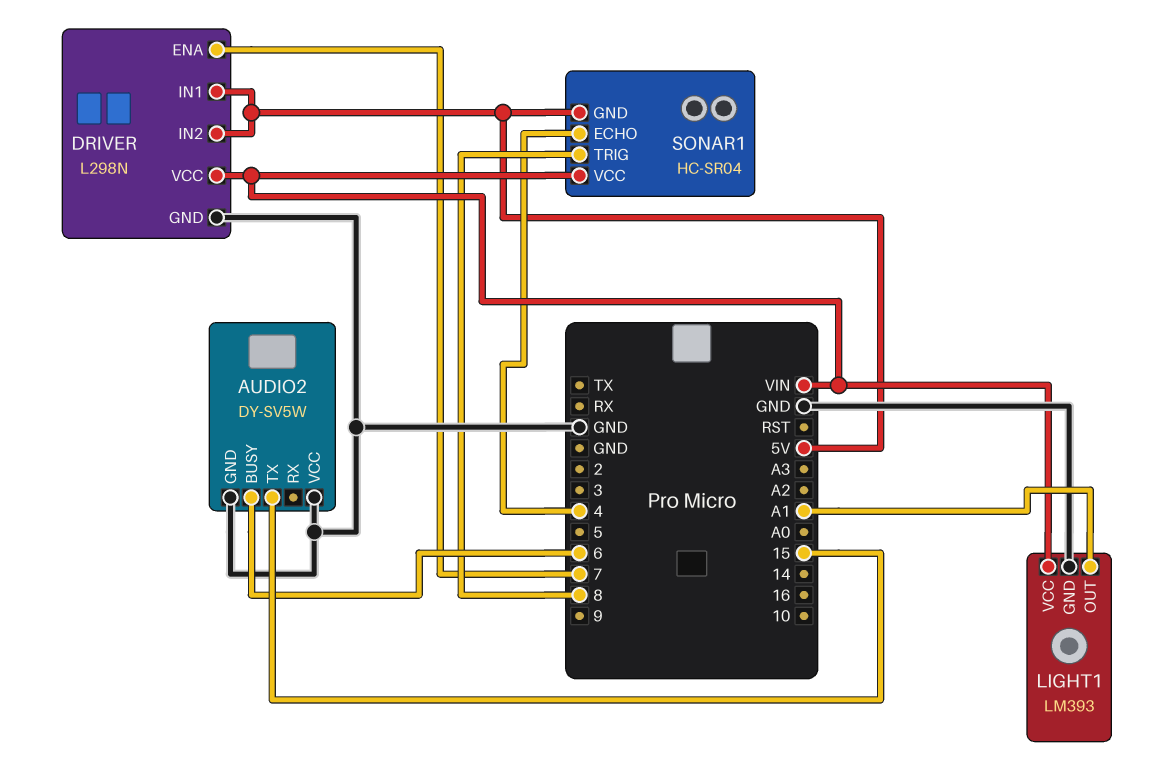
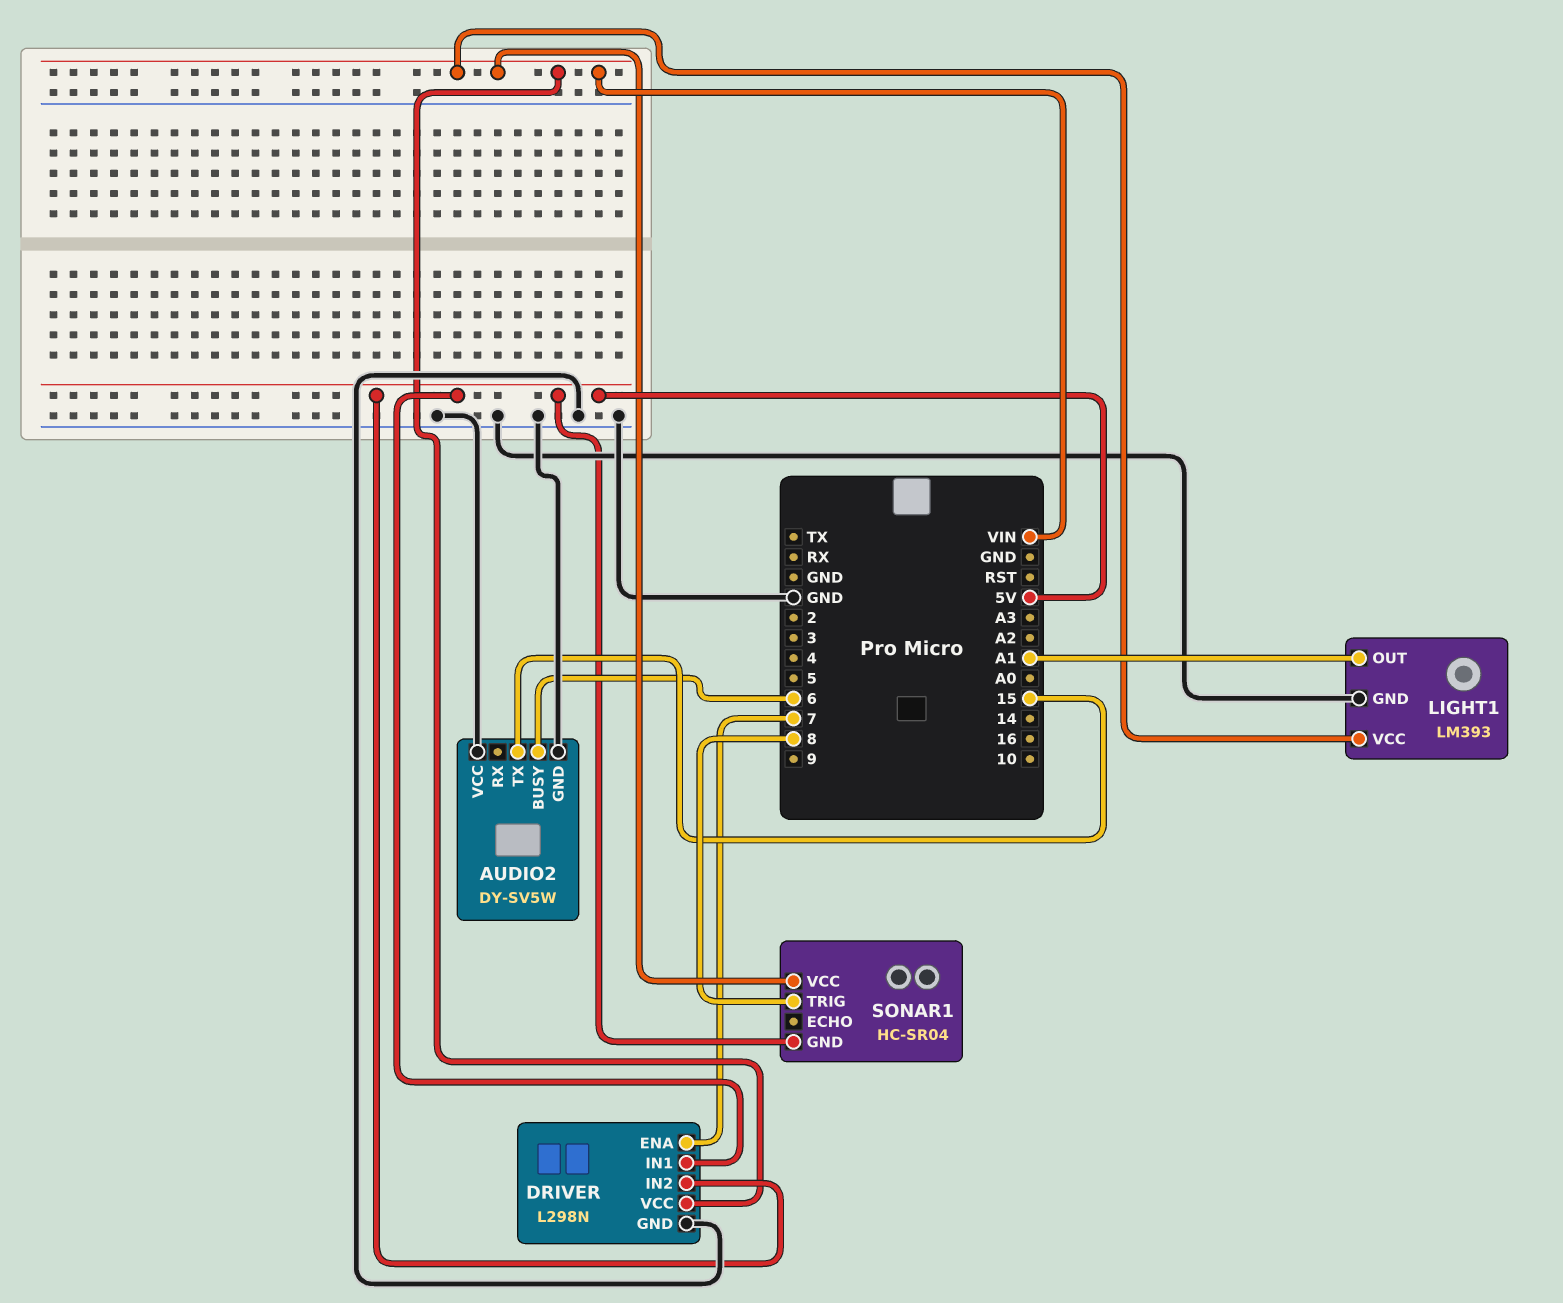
SONAR1 pin ECHO: 4 -> none

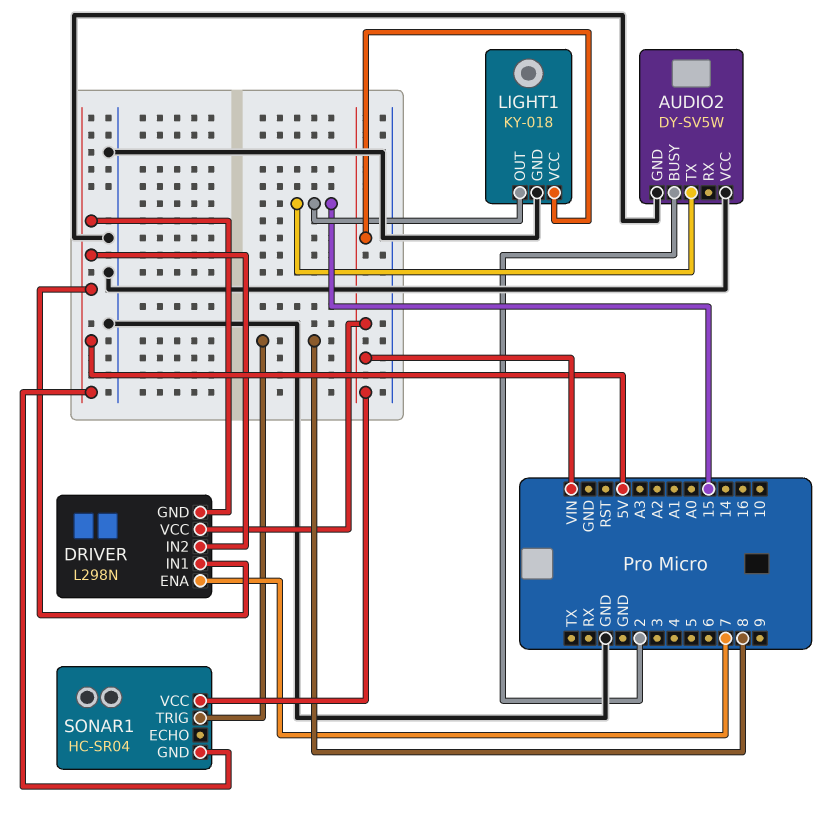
AUDIO2 pin BUSY: 6 -> 2
DRIVER pin GND: GND -> 5V
LIGHT1: LM393 -> KY-018
LIGHT1 pin OUT: A1 -> 15

